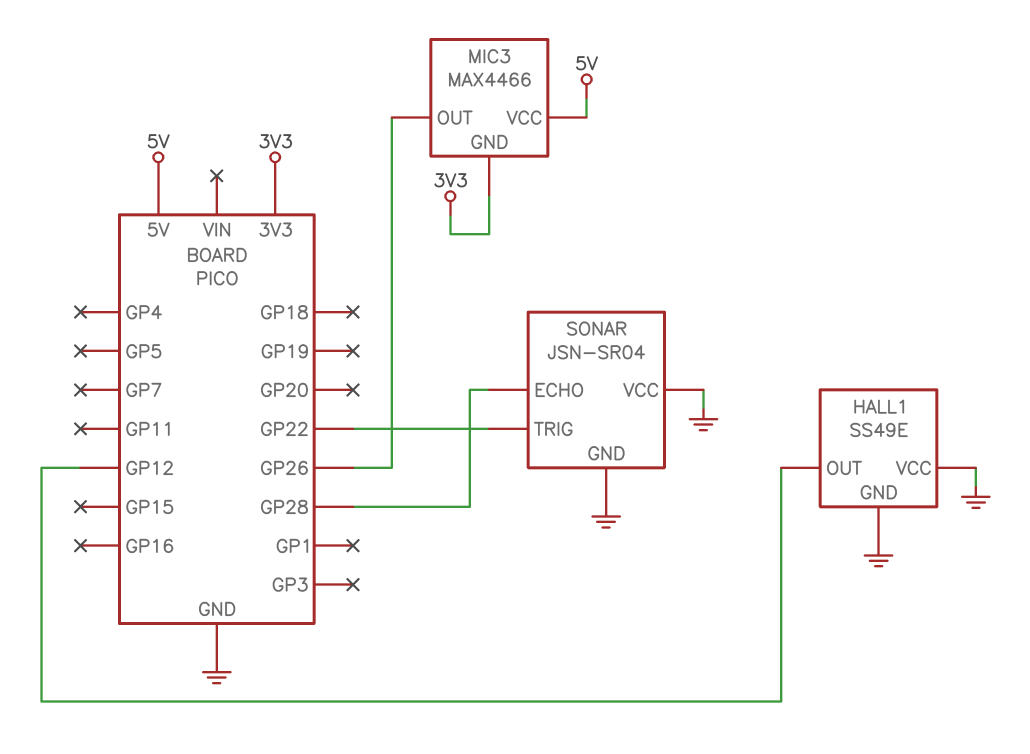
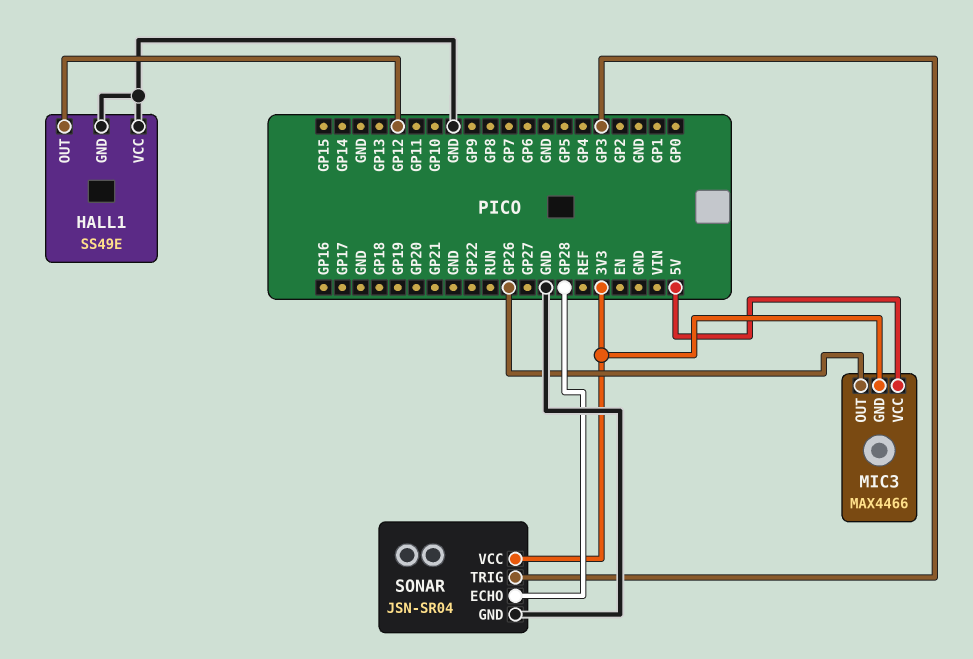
SONAR pin TRIG: GP22 -> GP3
SONAR pin VCC: GND -> 3V3

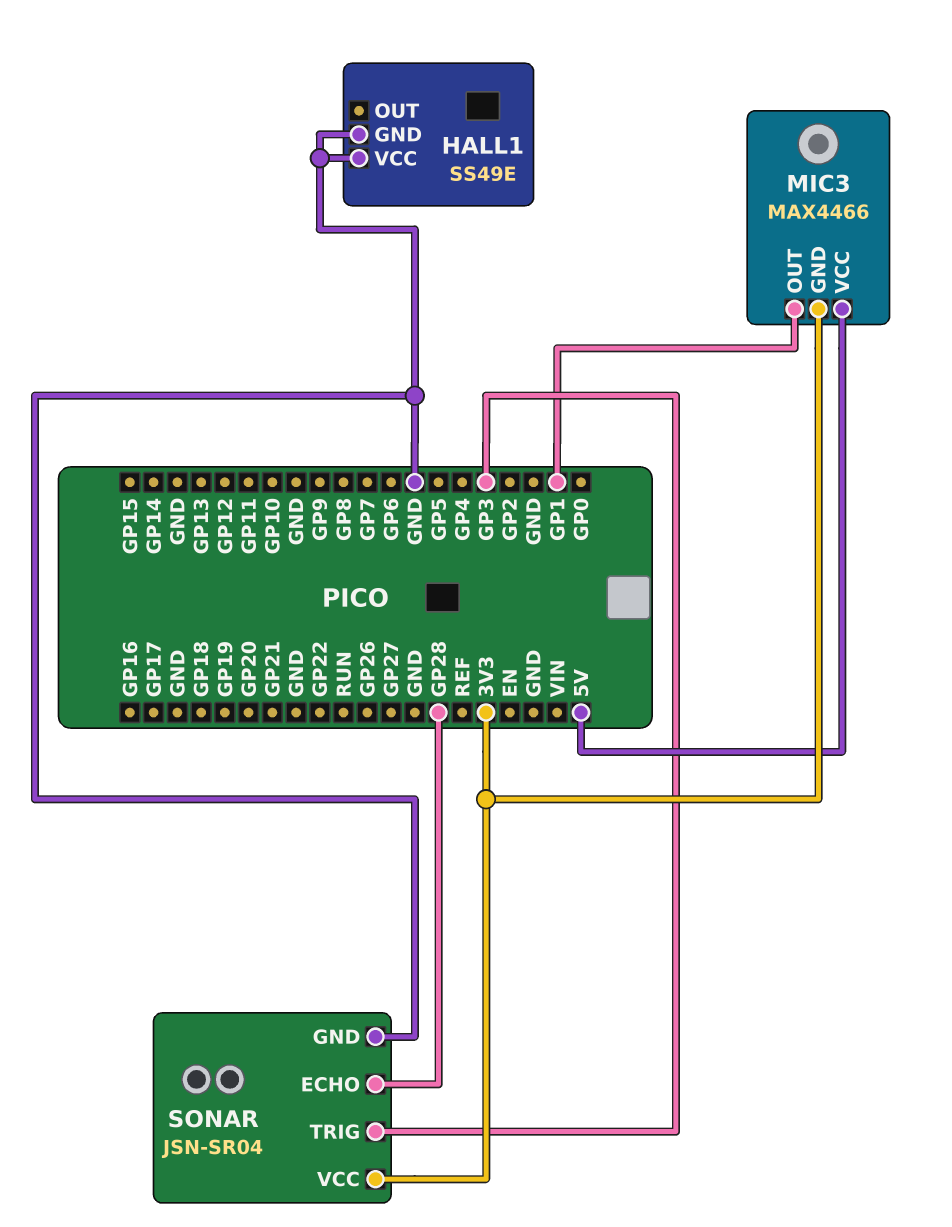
HALL1 pin OUT: GP12 -> none
MIC3 pin OUT: GP26 -> GP1

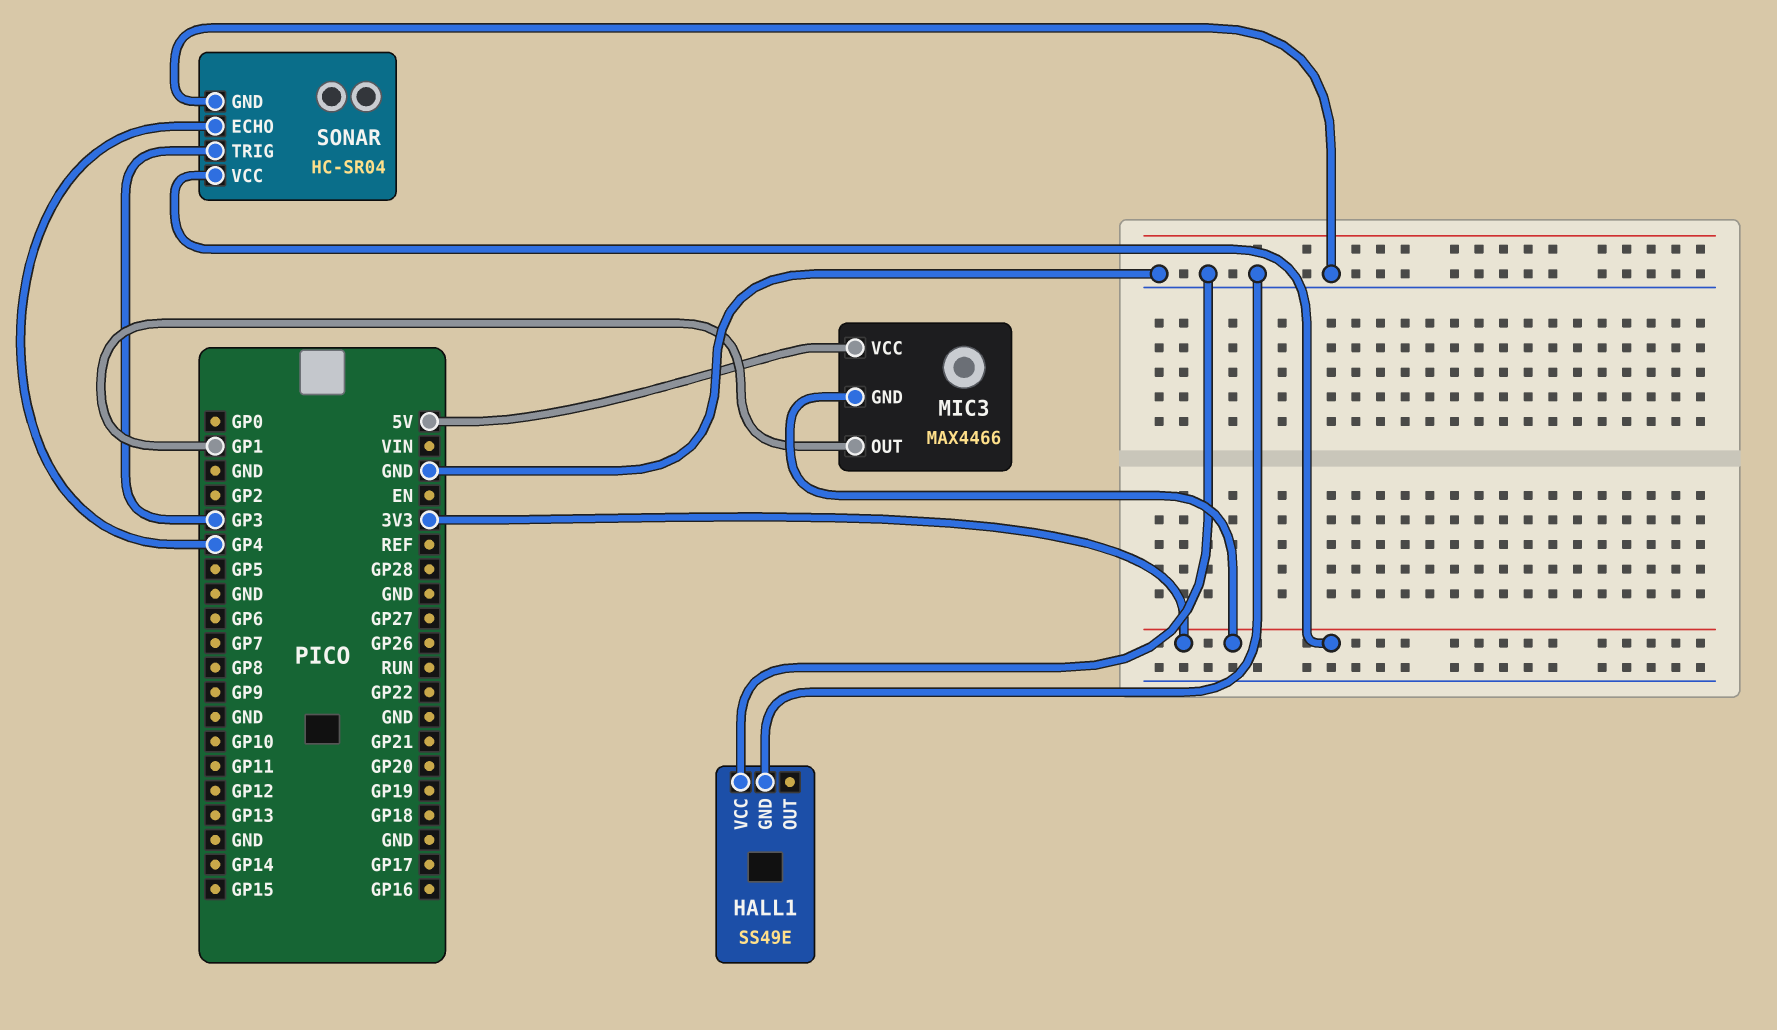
SONAR: JSN-SR04 -> HC-SR04
SONAR pin ECHO: GP28 -> GP4

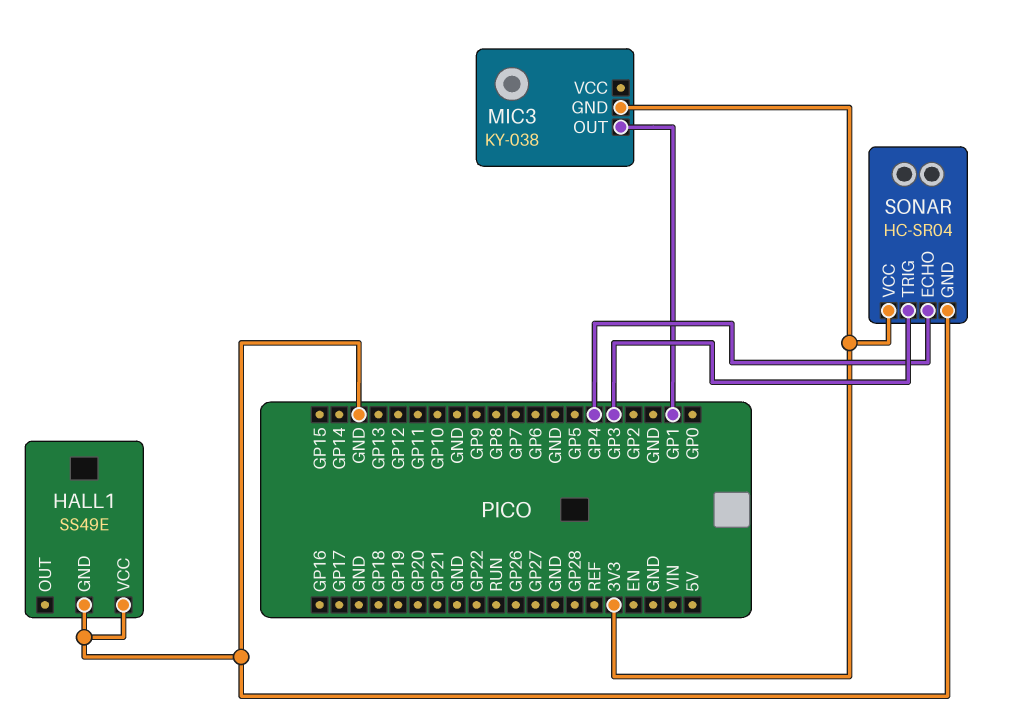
MIC3: MAX4466 -> KY-038
MIC3 pin VCC: 5V -> none

